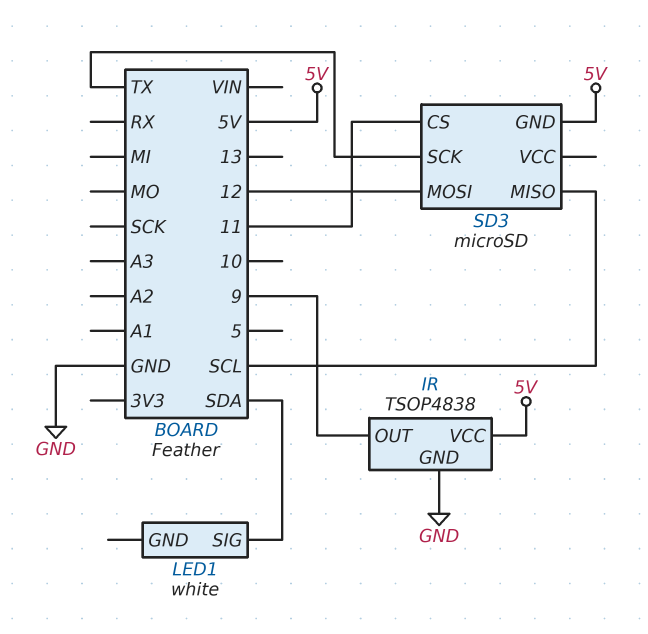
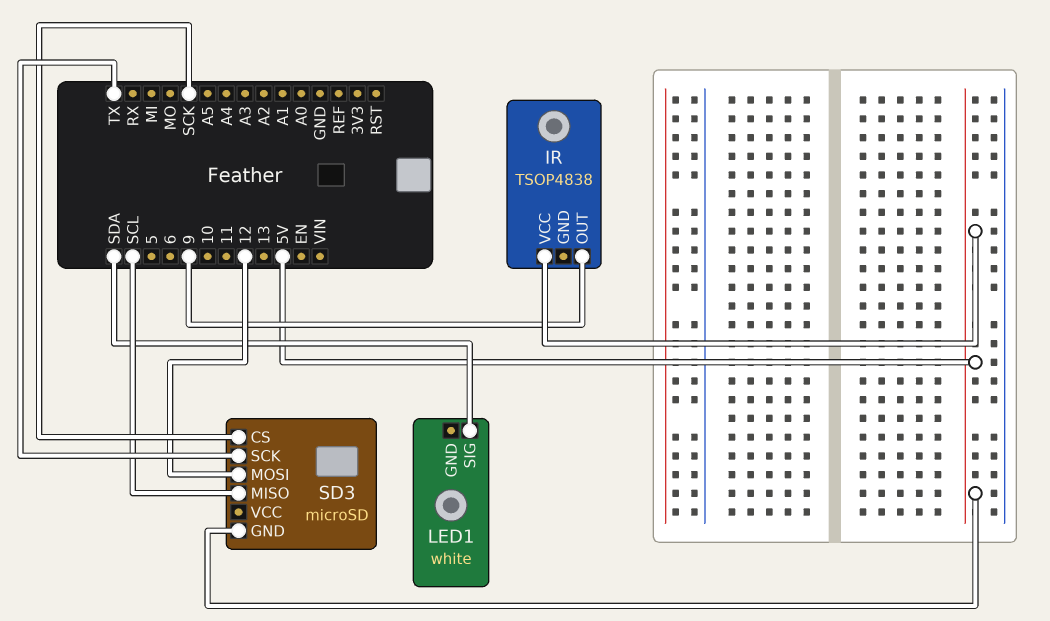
IR pin GND: GND -> none
SD3 pin CS: 11 -> SCK

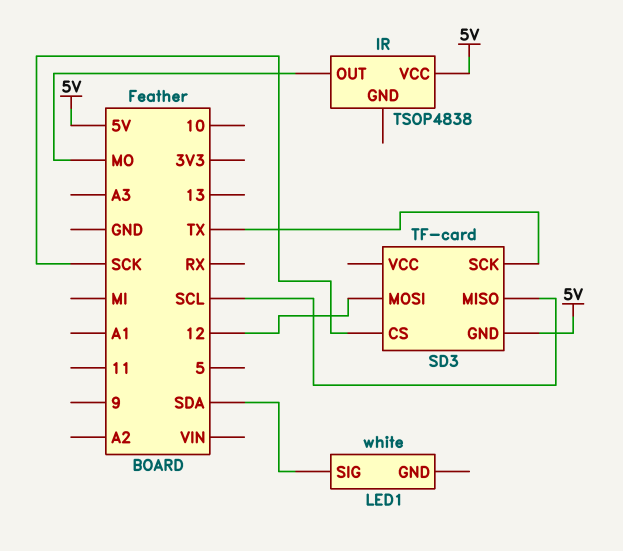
IR pin OUT: 9 -> MO
SD3: microSD -> TF-card

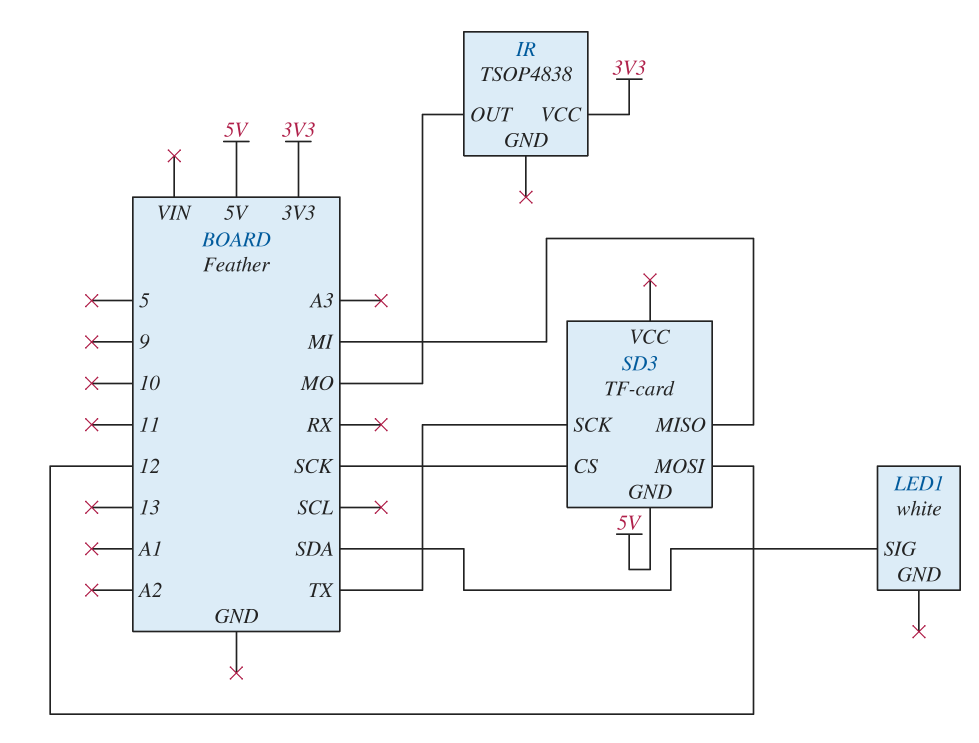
IR pin VCC: 5V -> 3V3
SD3 pin MISO: SCL -> MI

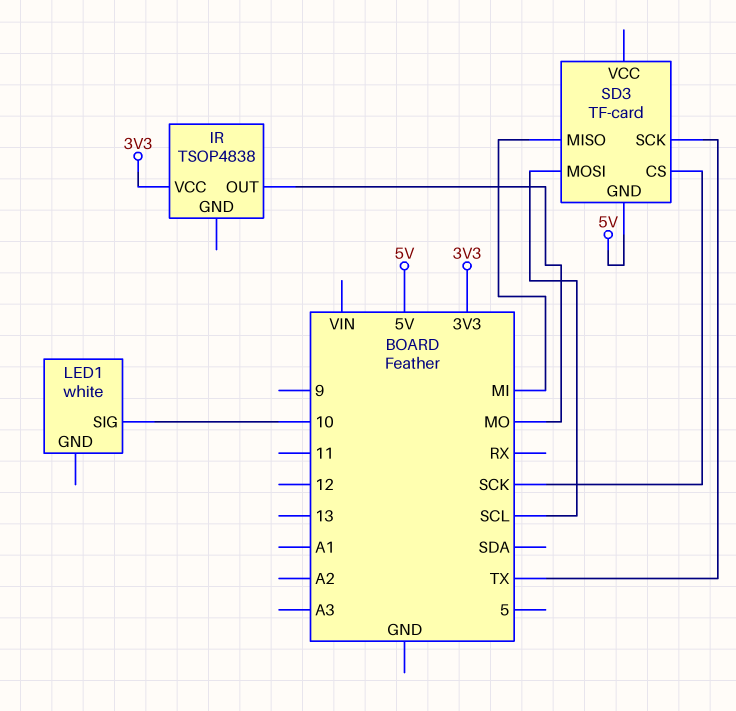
LED1 pin SIG: SDA -> 10
SD3 pin MOSI: 12 -> SCL

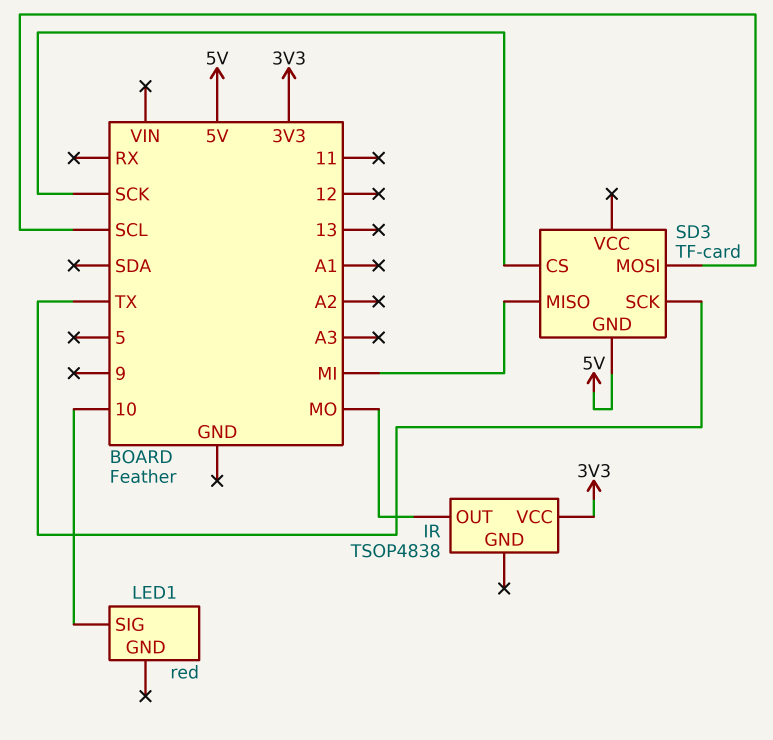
LED1: white -> red

